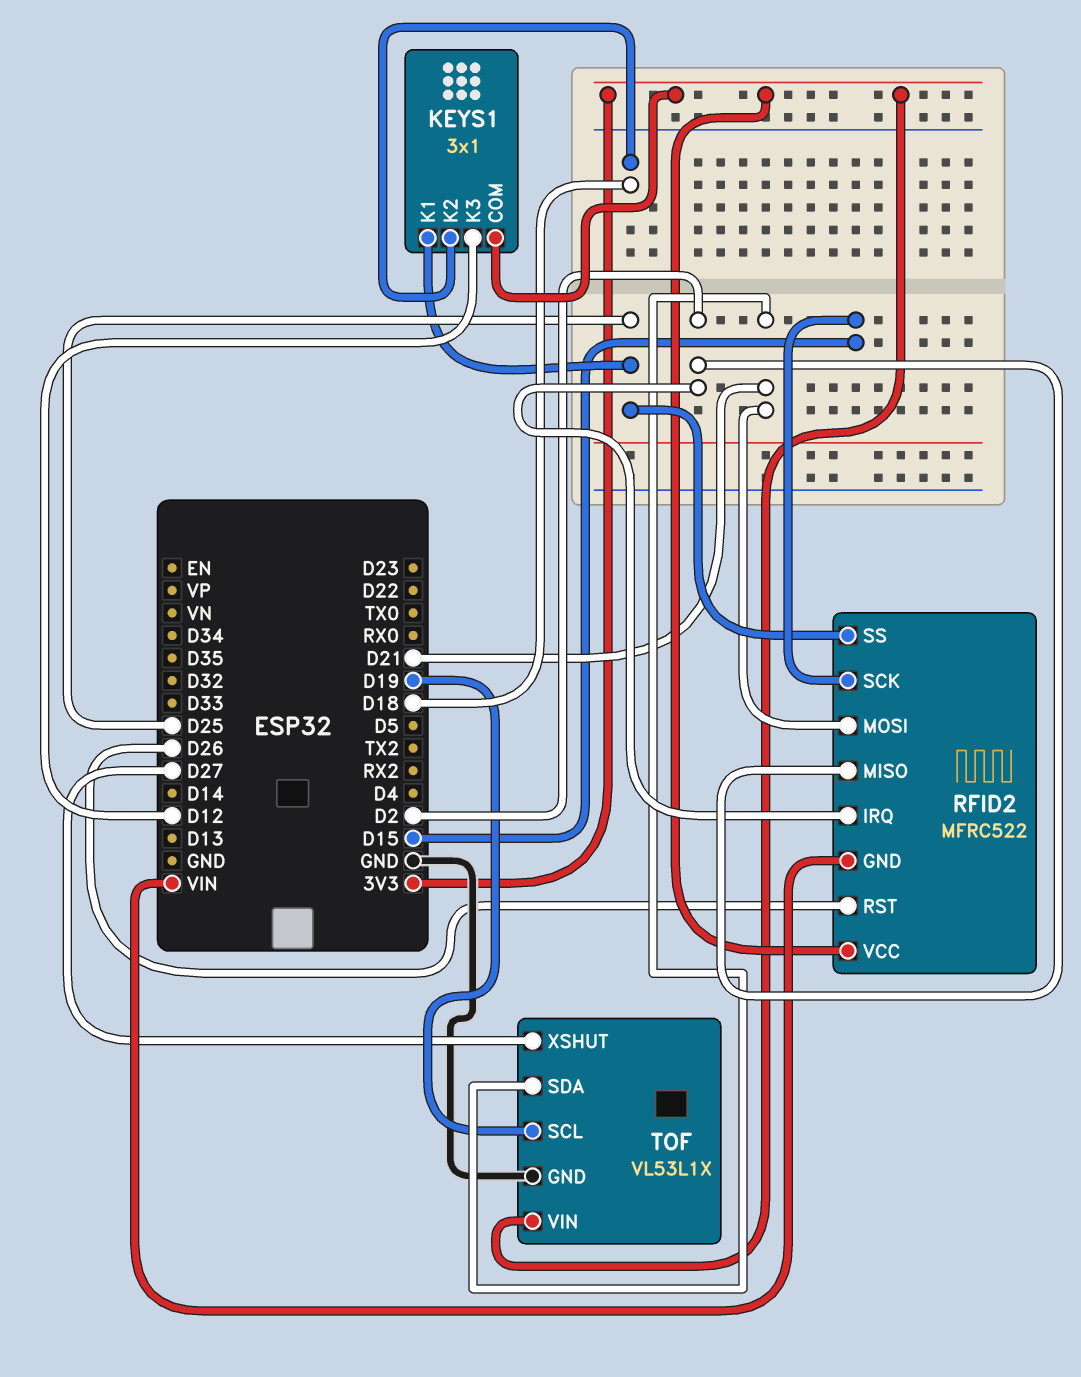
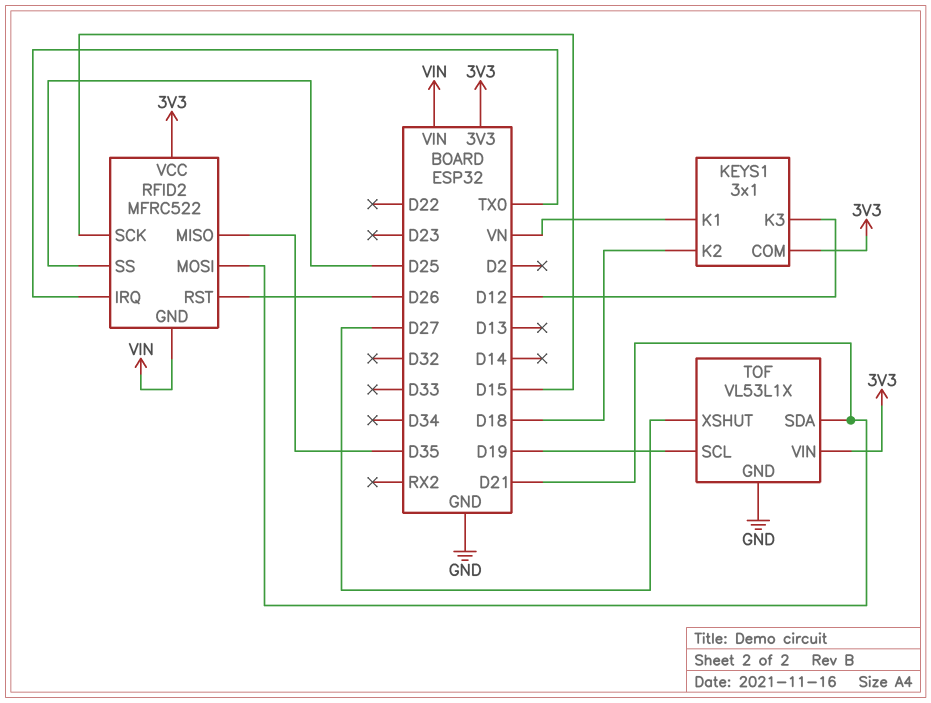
KEYS1 pin K1: D25 -> VN
RFID2 pin IRQ: D2 -> TX0
RFID2 pin MISO: D2 -> D35

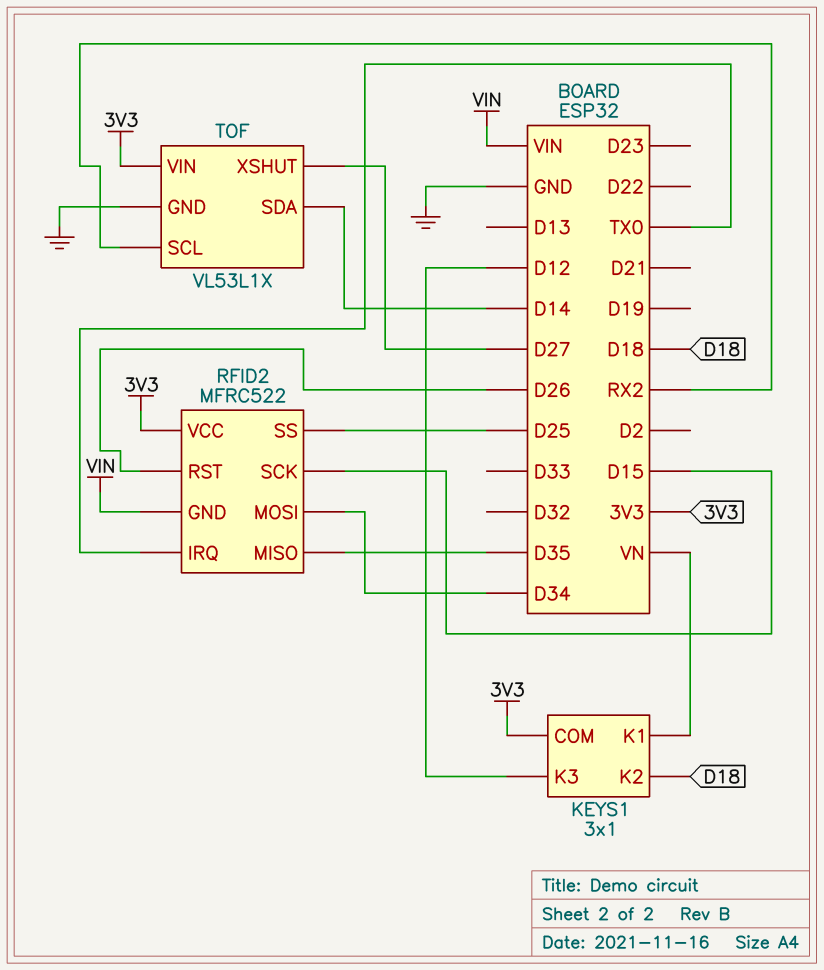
RFID2 pin MOSI: D21 -> D34
TOF pin SCL: D19 -> RX2
TOF pin SDA: D21 -> D14

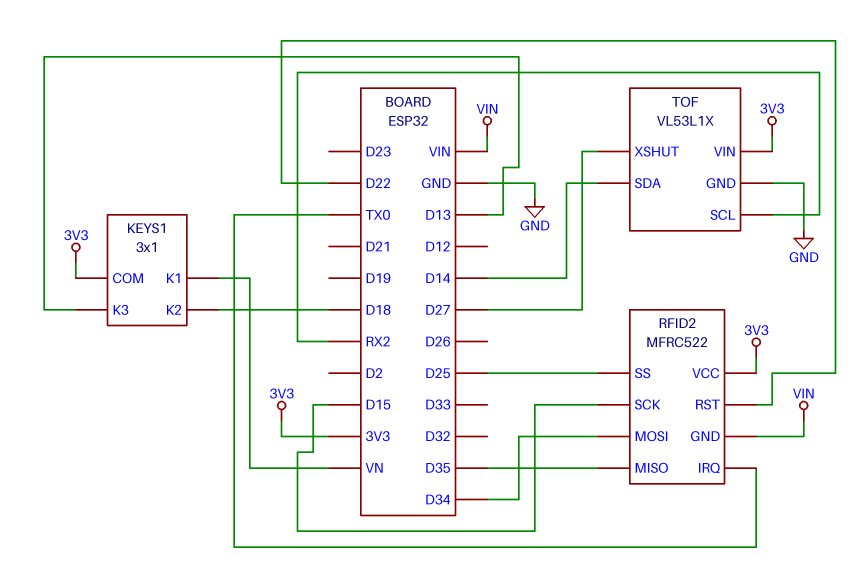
KEYS1 pin K3: D12 -> D13
RFID2 pin RST: D26 -> D22

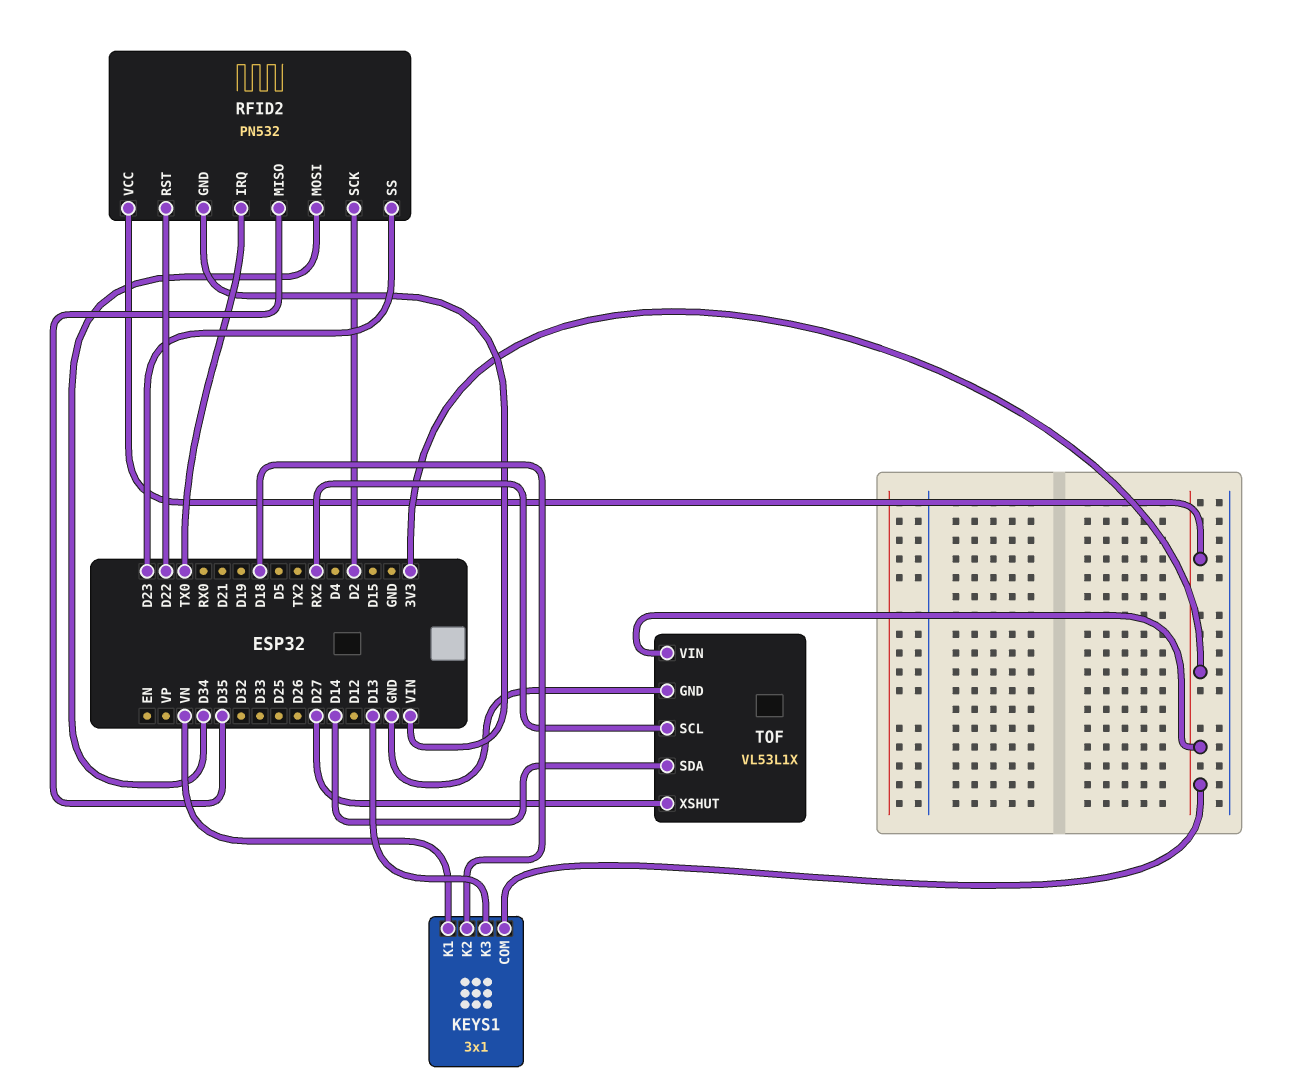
RFID2: MFRC522 -> PN532
RFID2 pin SCK: D15 -> D2
RFID2 pin SS: D25 -> D23

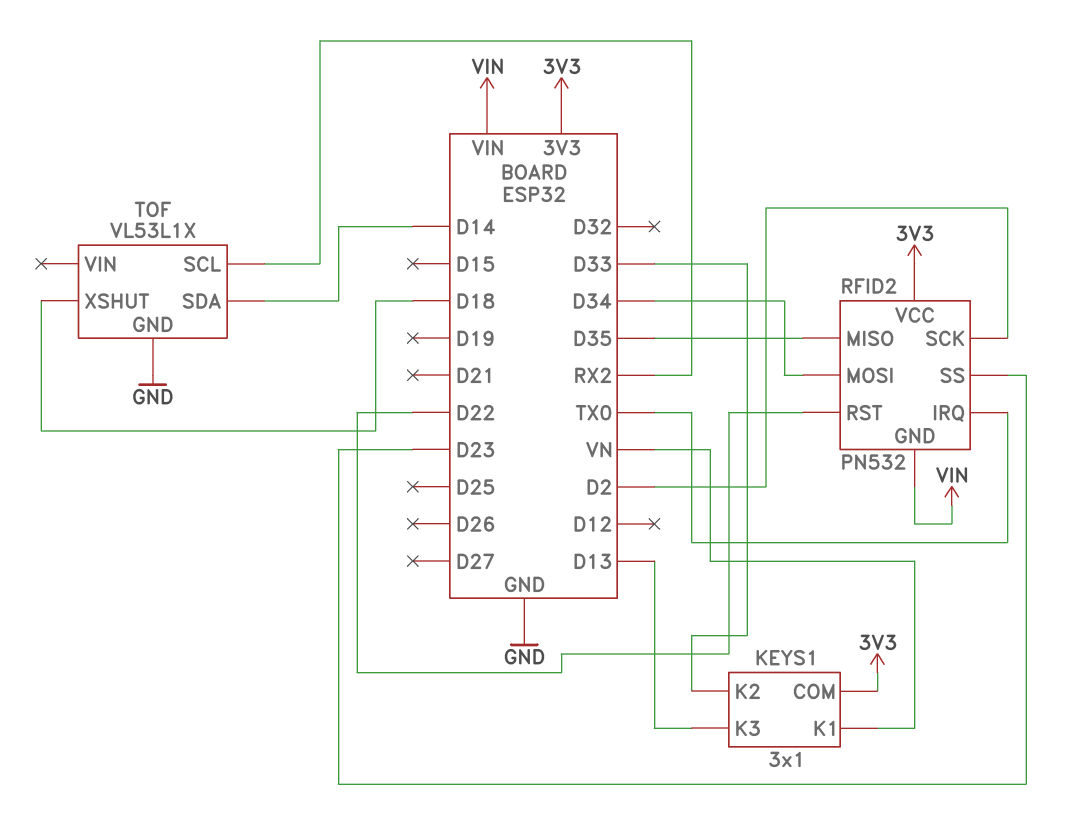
KEYS1 pin K2: D18 -> D33
TOF pin VIN: 3V3 -> none
TOF pin XSHUT: D27 -> D18

